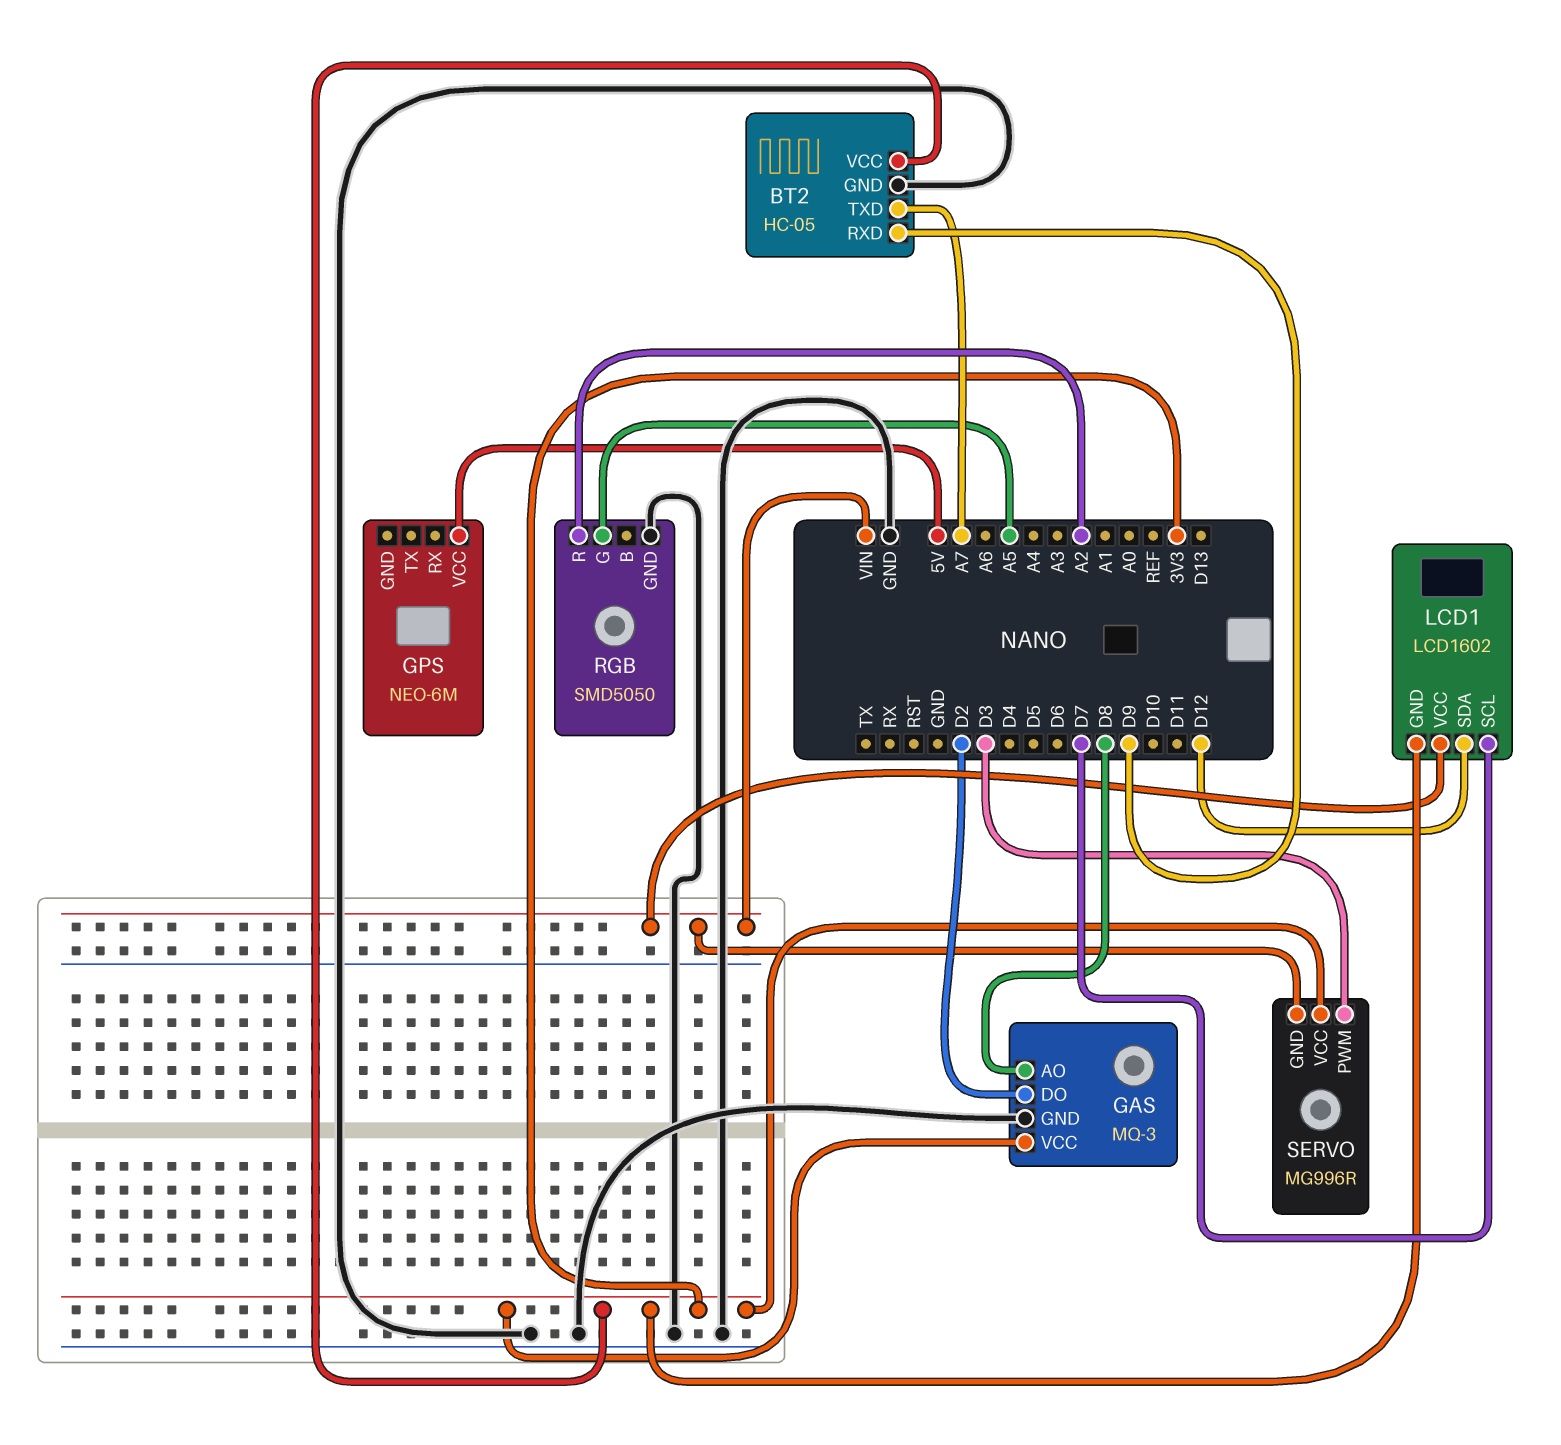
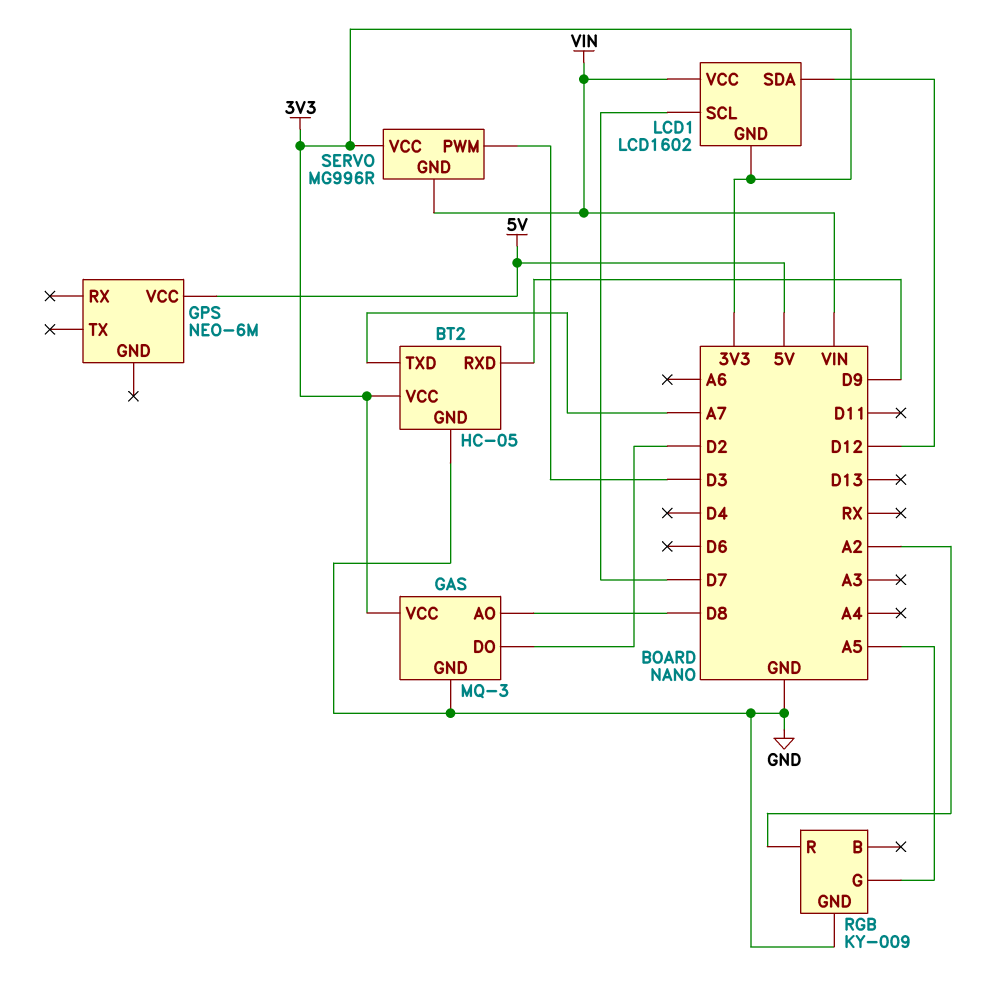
RGB: SMD5050 -> KY-009

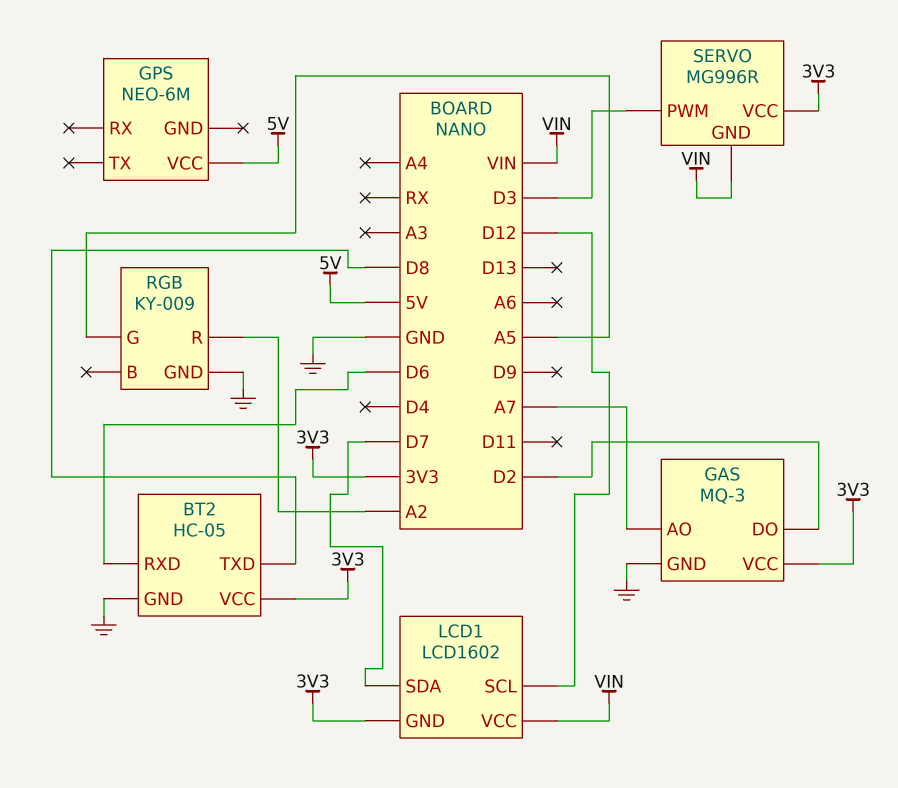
BT2 pin RXD: D9 -> D6
BT2 pin TXD: A7 -> D8
GAS pin AO: D8 -> A7
LCD1 pin SCL: D7 -> D12
LCD1 pin SDA: D12 -> D7

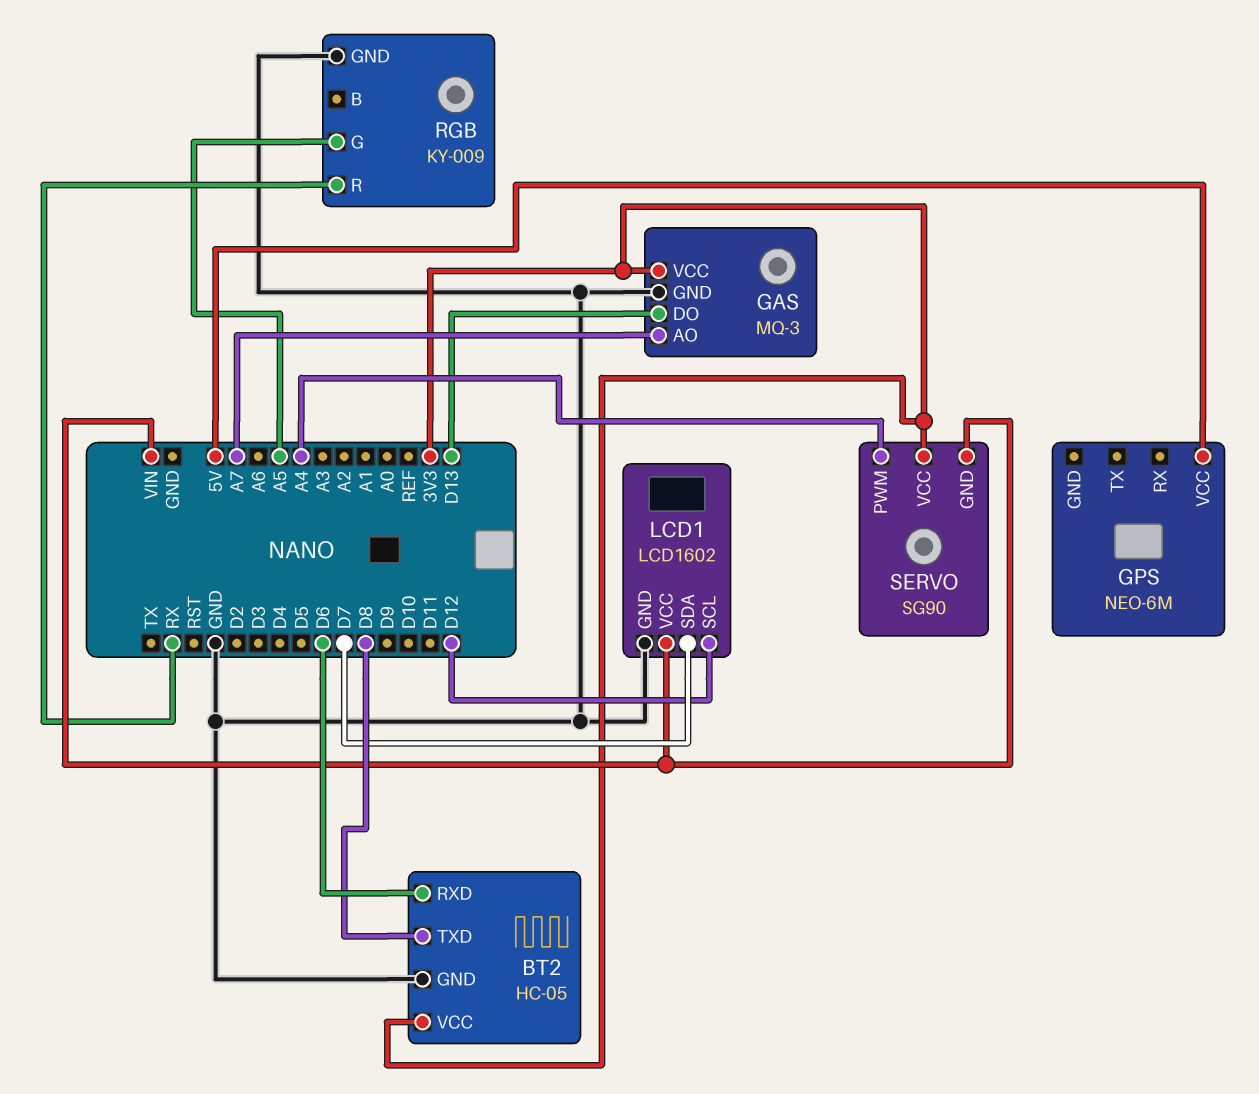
GAS pin DO: D2 -> D13
LCD1 pin GND: 3V3 -> GND
RGB pin R: A2 -> RX
SERVO: MG996R -> SG90
SERVO pin PWM: D3 -> A4

